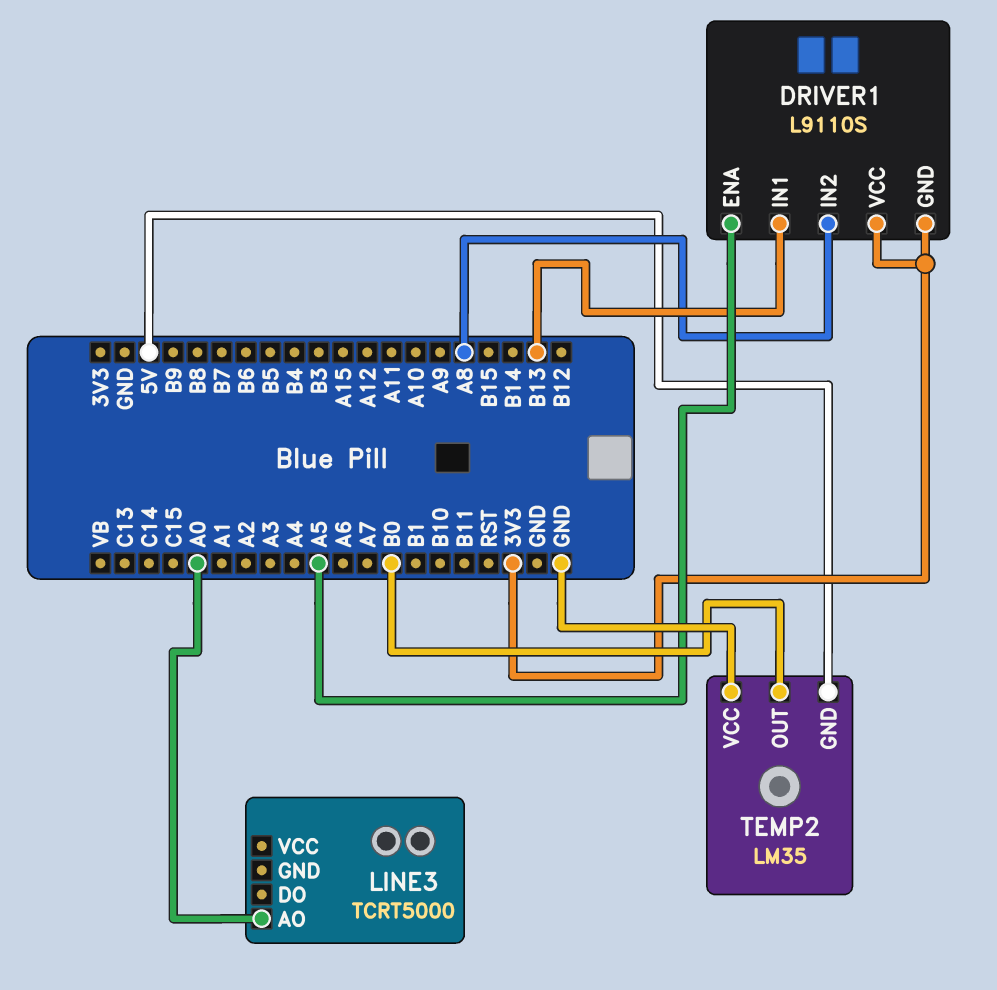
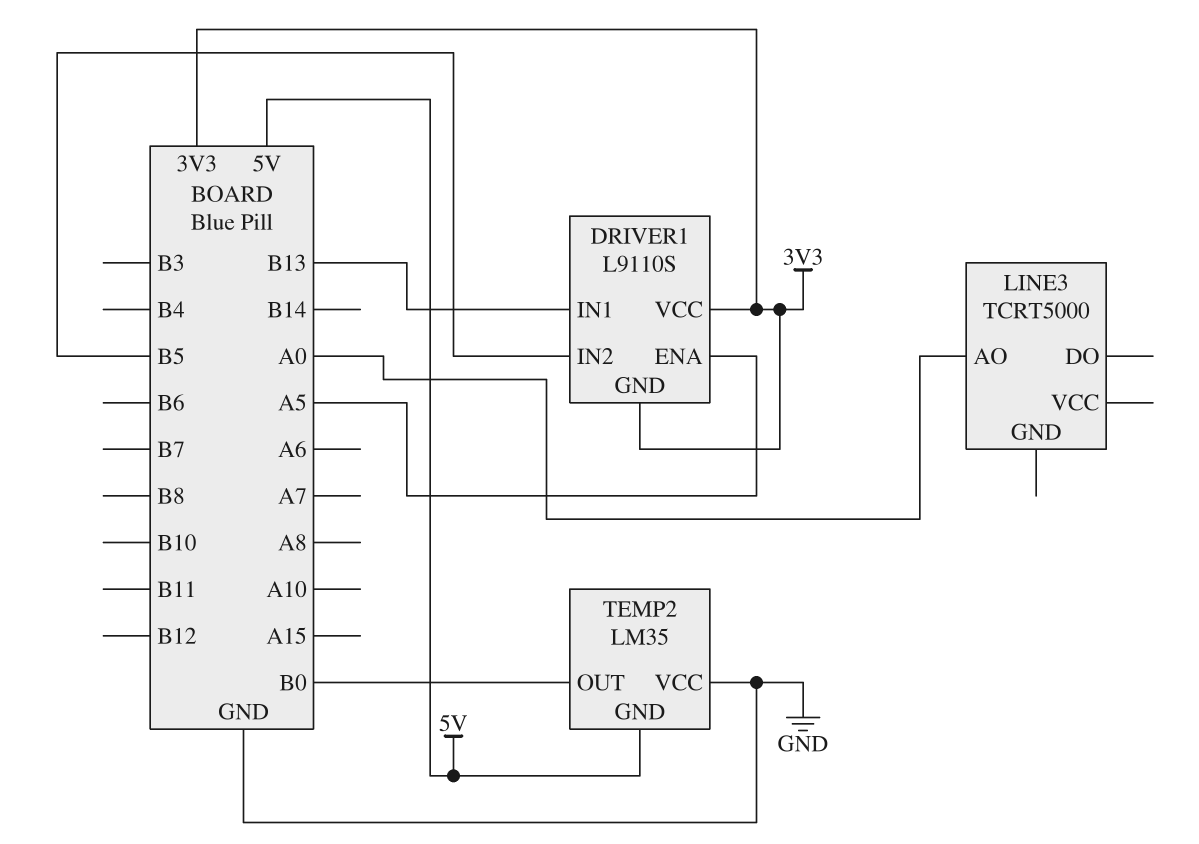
DRIVER1 pin IN2: A8 -> B5

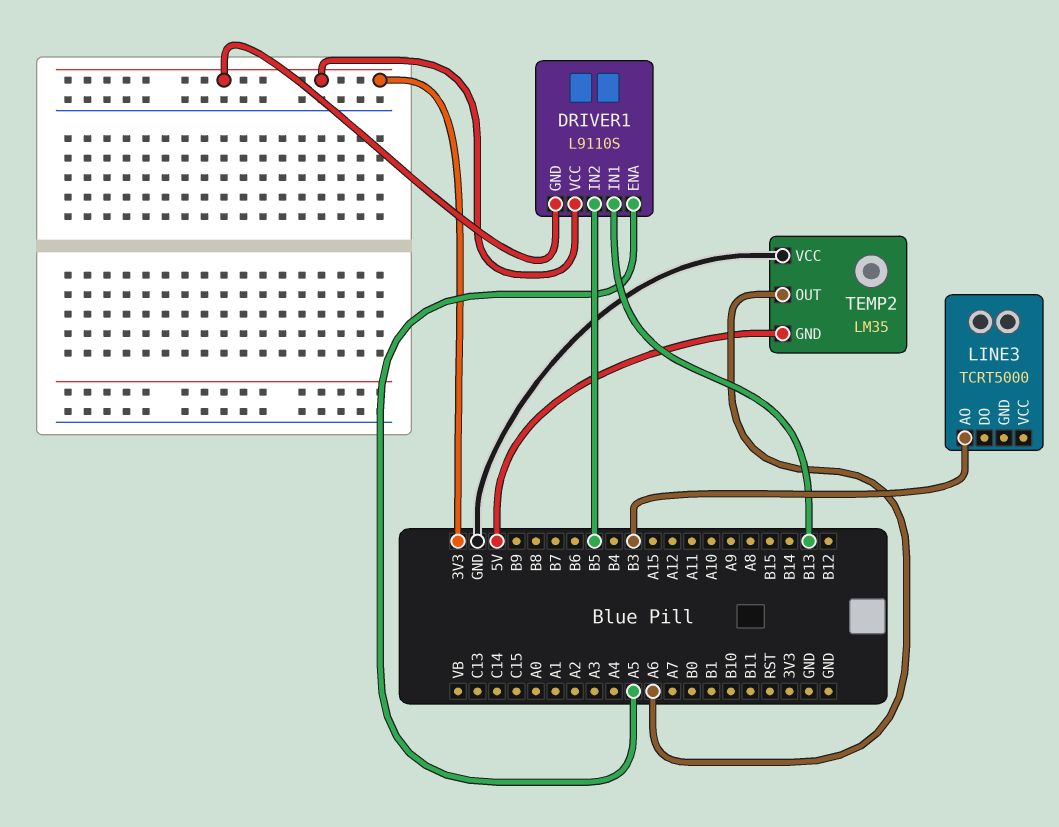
LINE3 pin AO: A0 -> B3
TEMP2 pin OUT: B0 -> A6

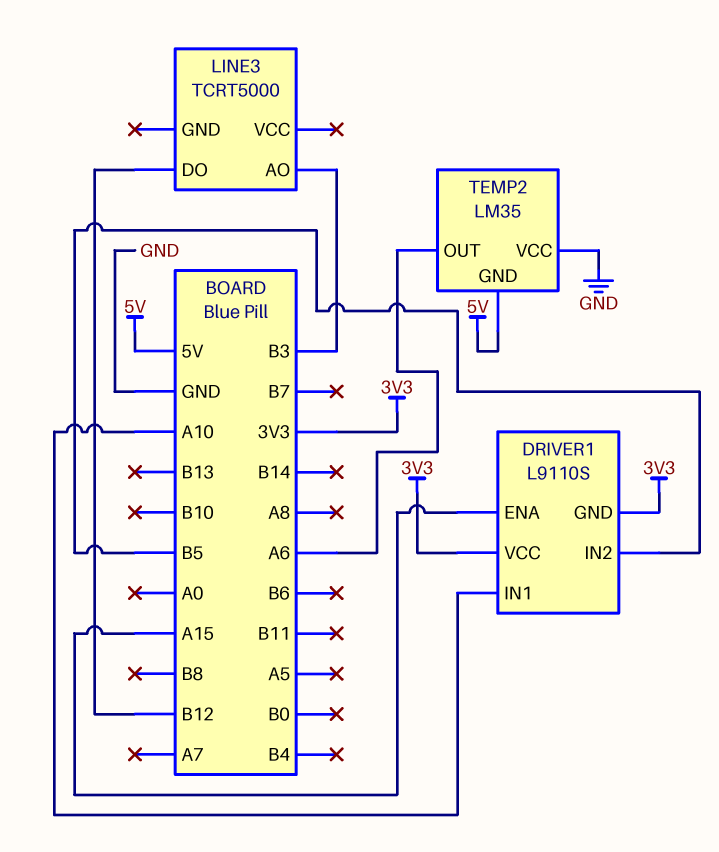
DRIVER1 pin ENA: A5 -> A15
DRIVER1 pin IN1: B13 -> A10
LINE3 pin DO: none -> B12

